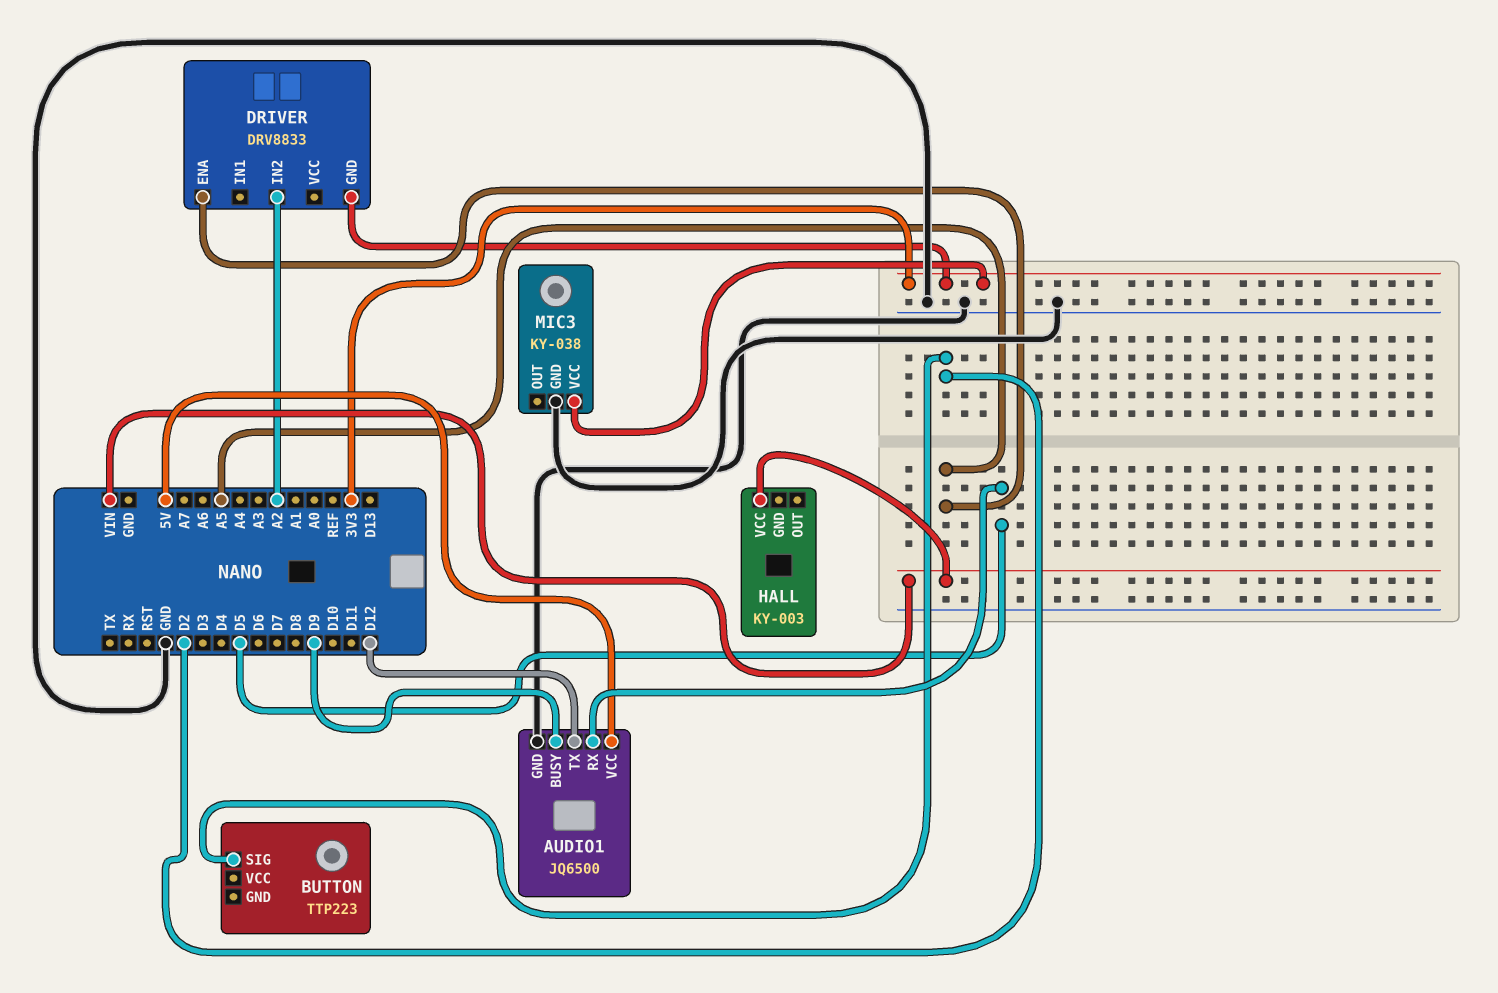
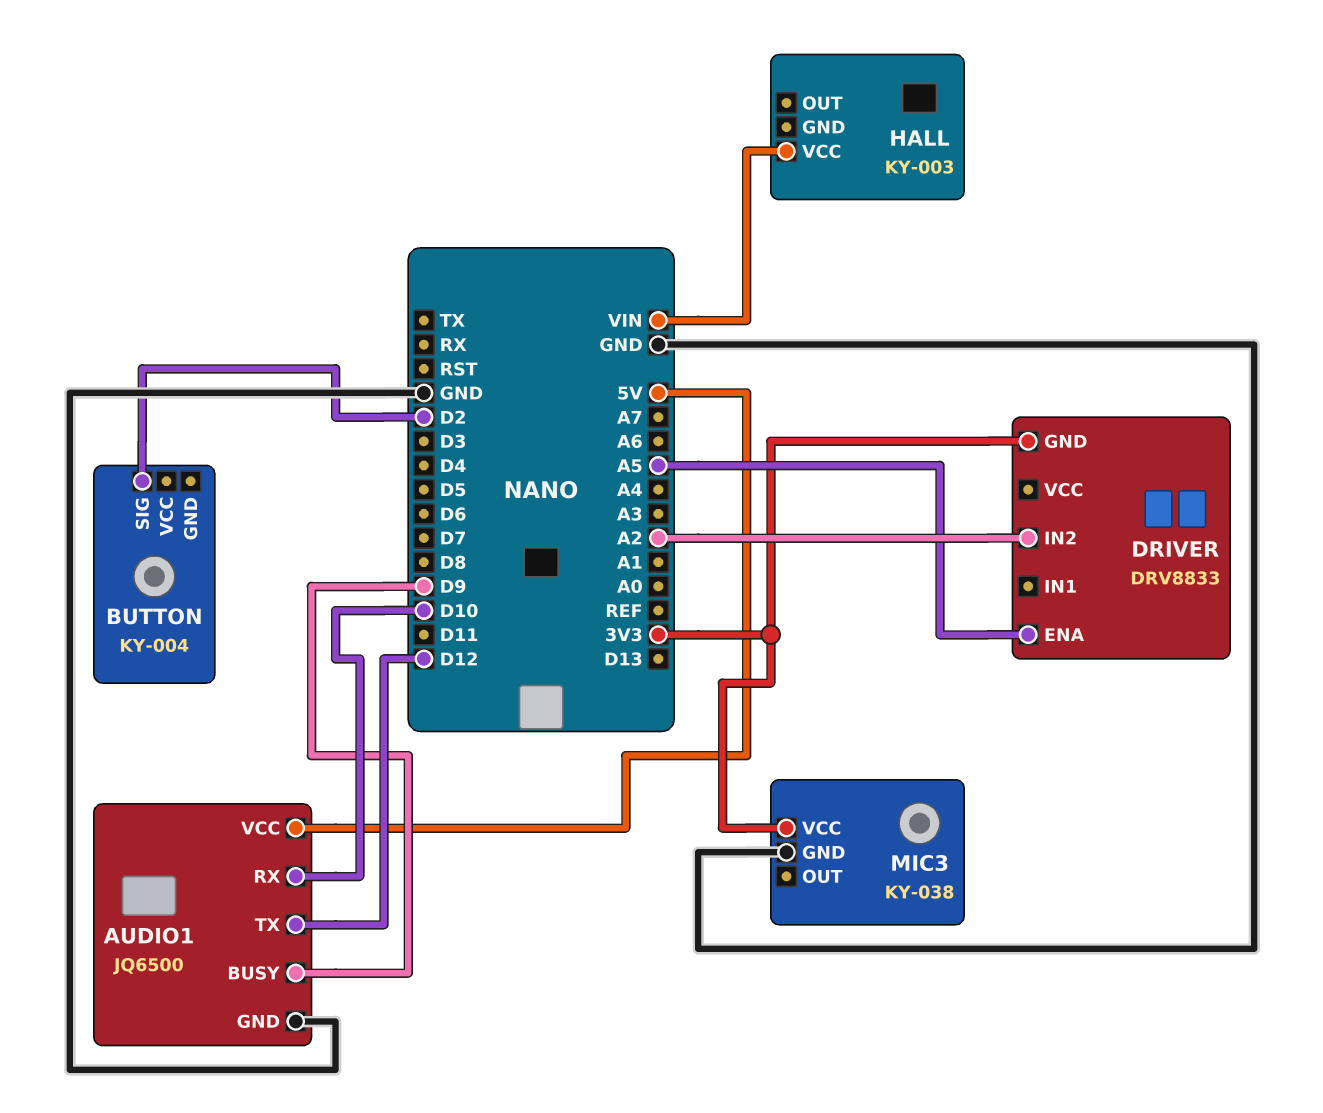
AUDIO1 pin RX: D5 -> D10
BUTTON: TTP223 -> KY-004

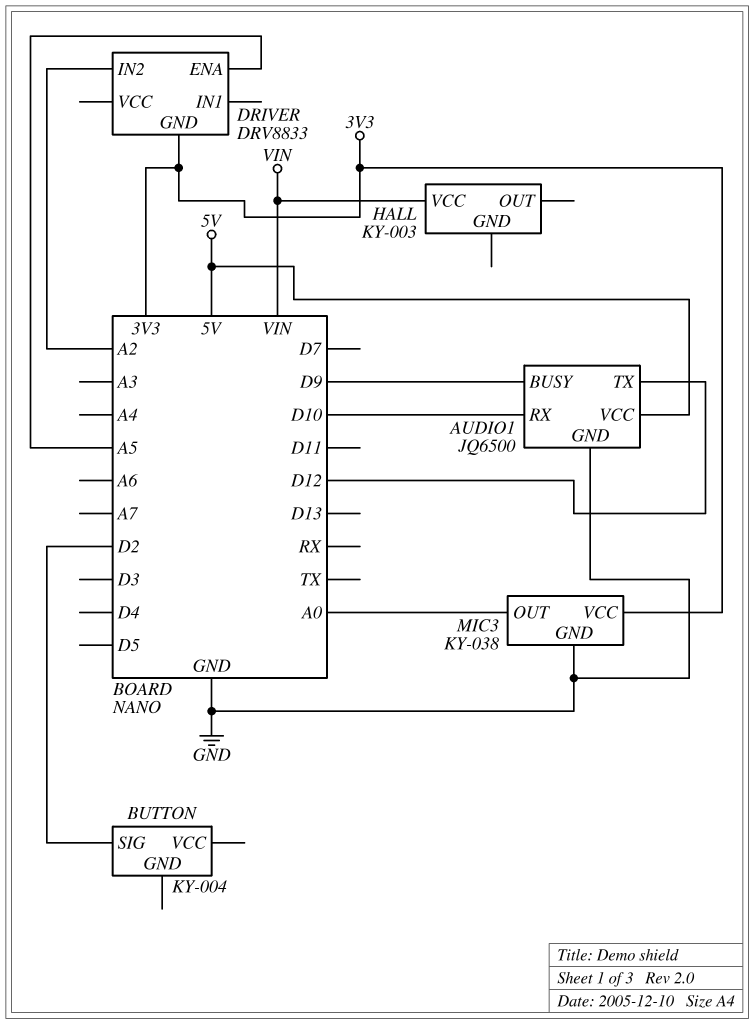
MIC3 pin OUT: none -> A0

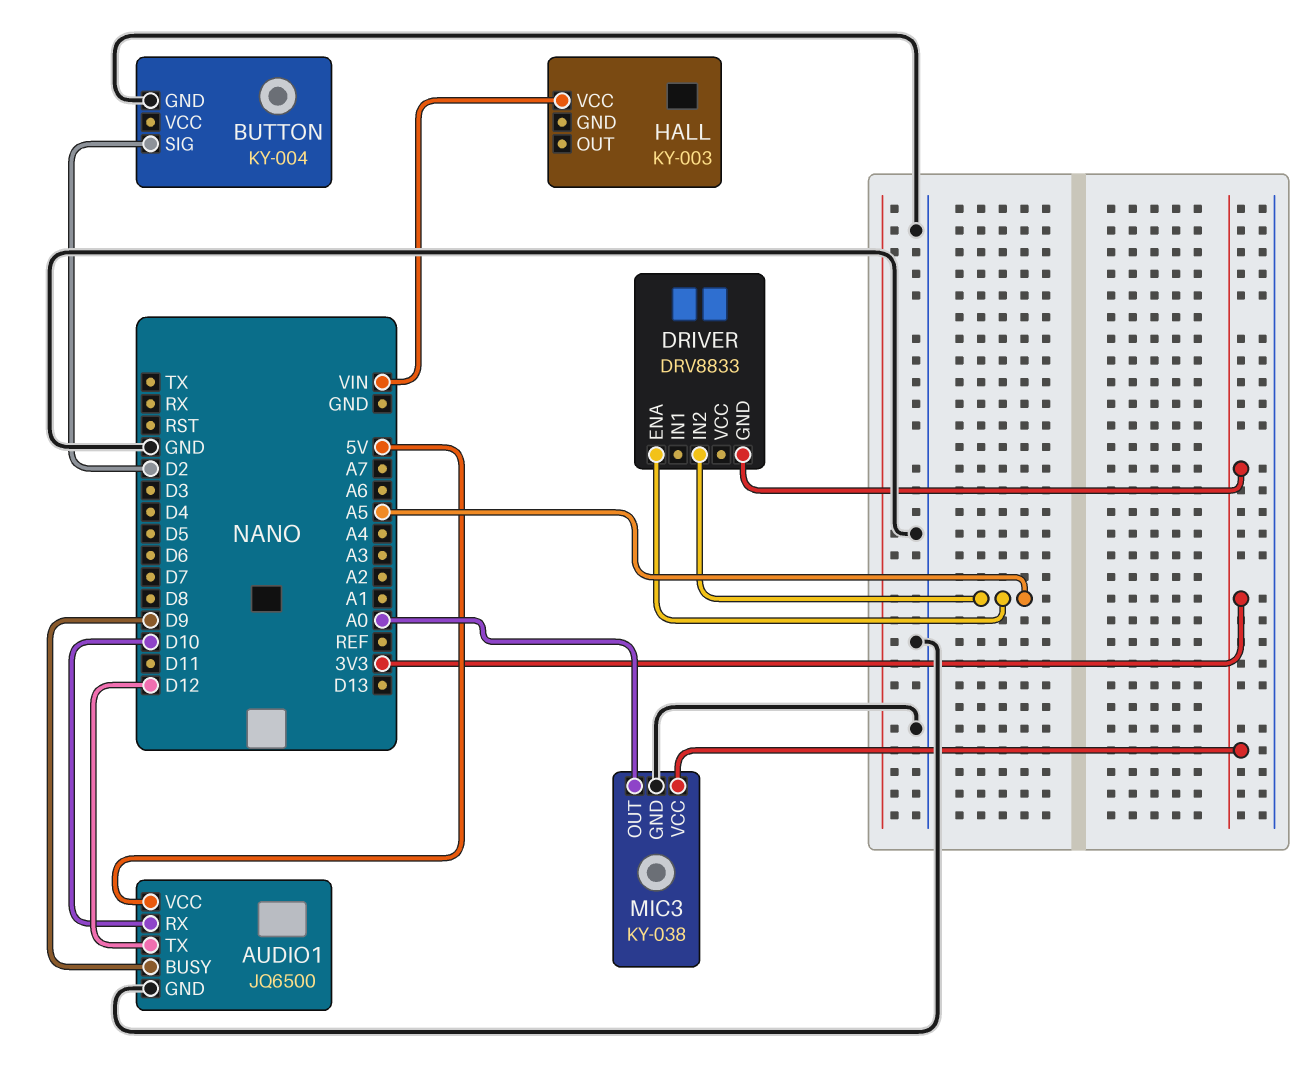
BUTTON pin GND: none -> GND
DRIVER pin IN2: A2 -> A5

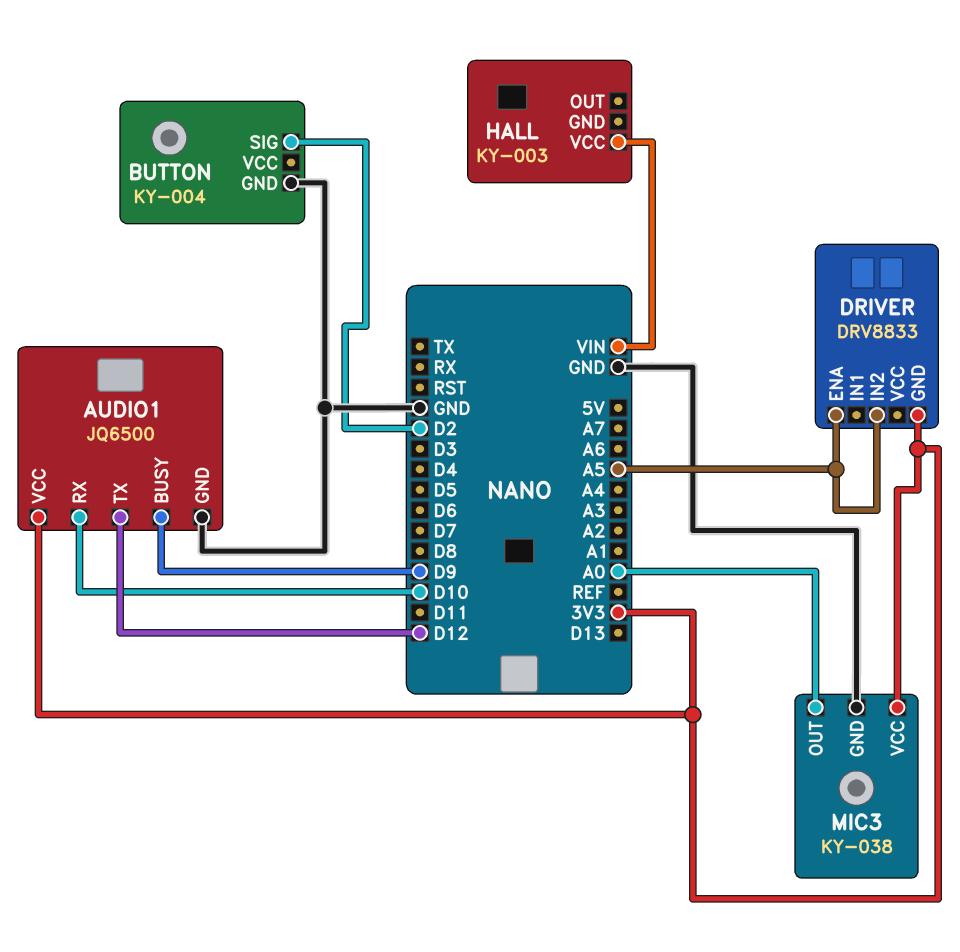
AUDIO1 pin VCC: 5V -> 3V3

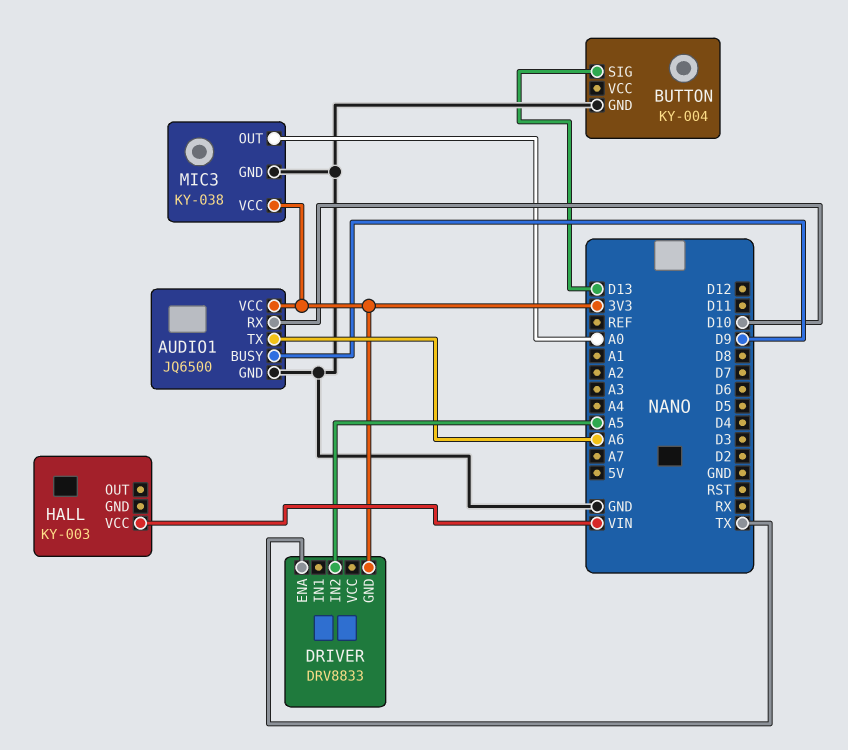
AUDIO1 pin TX: D12 -> A6
BUTTON pin SIG: D2 -> D13
DRIVER pin ENA: A5 -> TX

